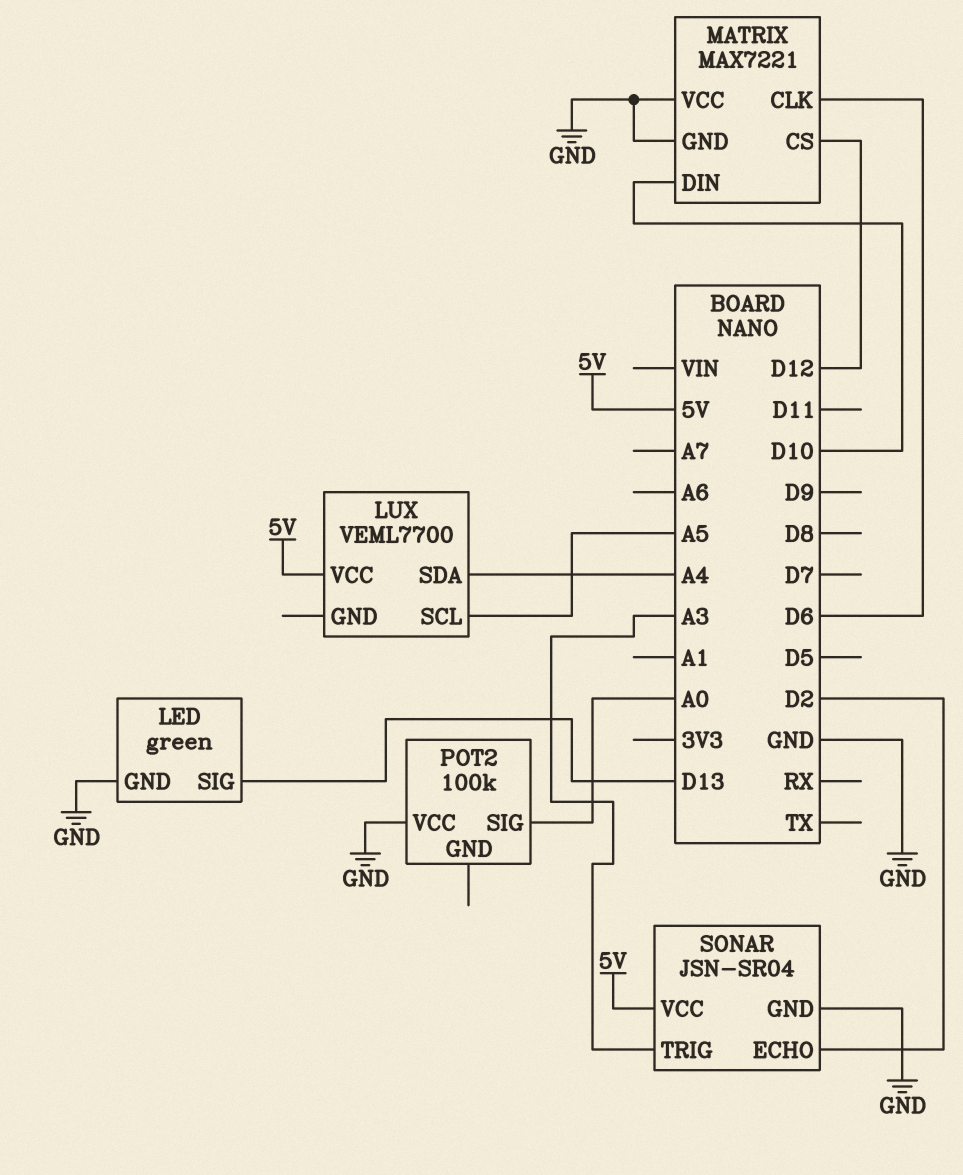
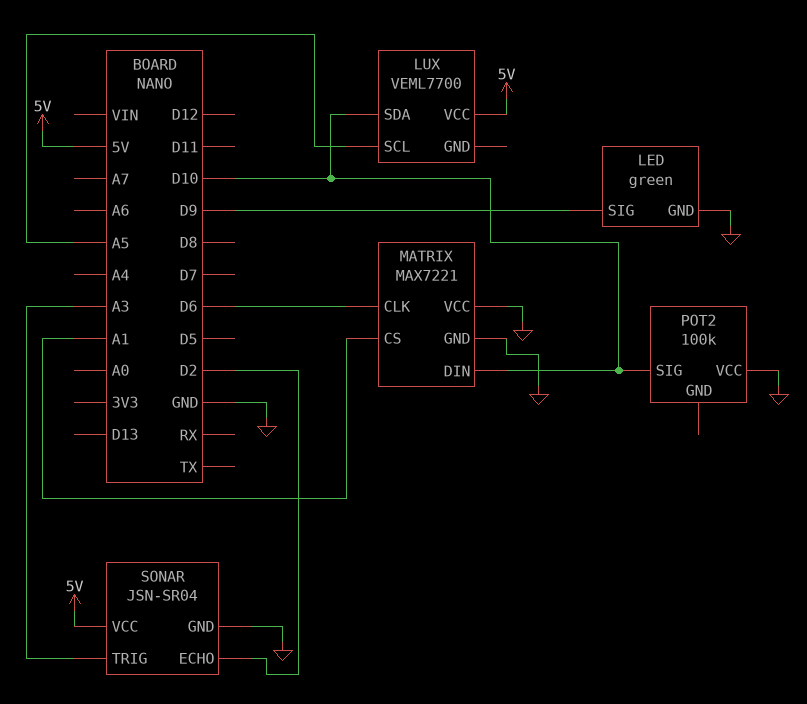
LED pin SIG: D13 -> D9
LUX pin SDA: A4 -> D10
MATRIX pin CS: D12 -> A1
POT2 pin SIG: A0 -> D10

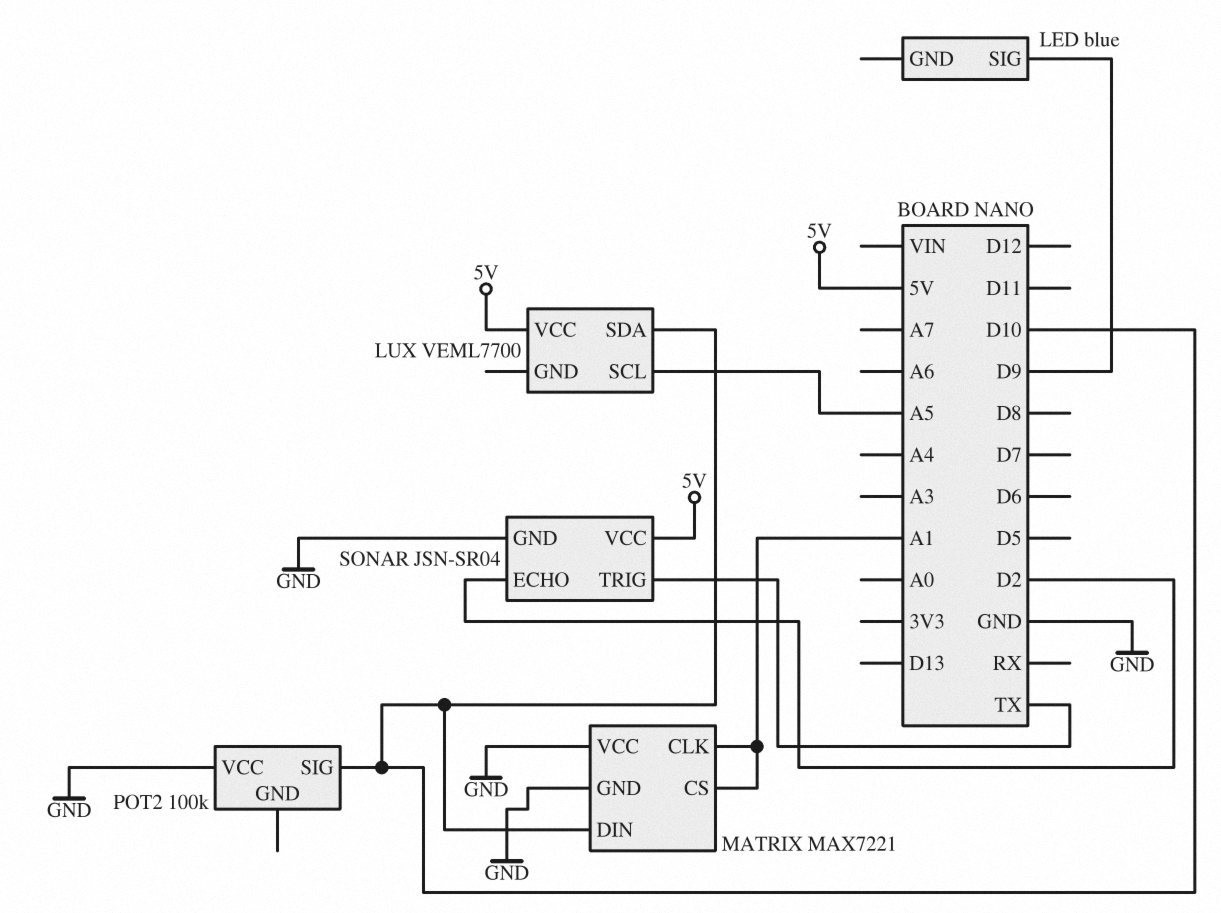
LED: green -> blue
LED pin GND: GND -> none
MATRIX pin CLK: D6 -> A1
SONAR pin TRIG: A3 -> TX

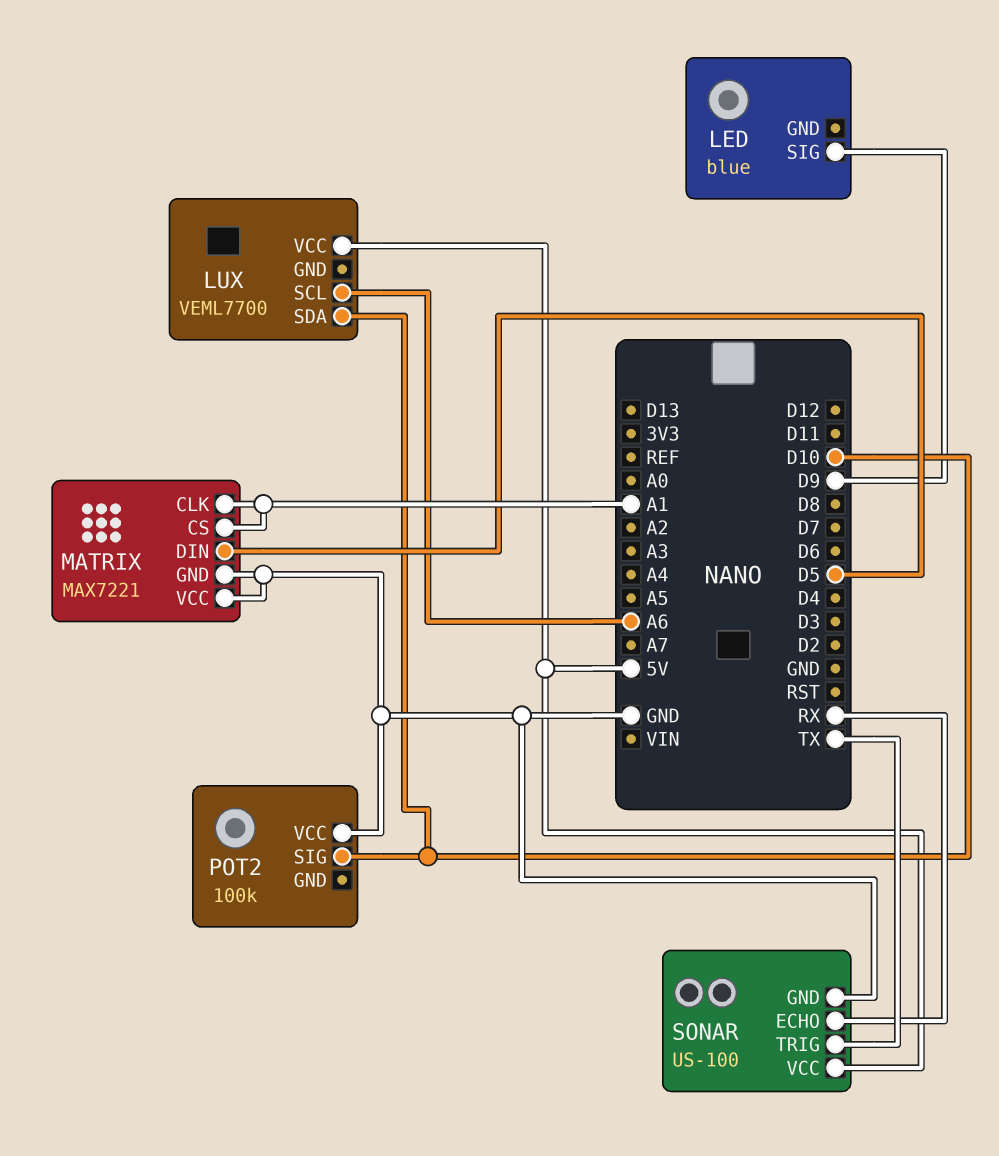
LUX pin SCL: A5 -> A6
MATRIX pin DIN: D10 -> D5
SONAR: JSN-SR04 -> US-100
SONAR pin ECHO: D2 -> RX

